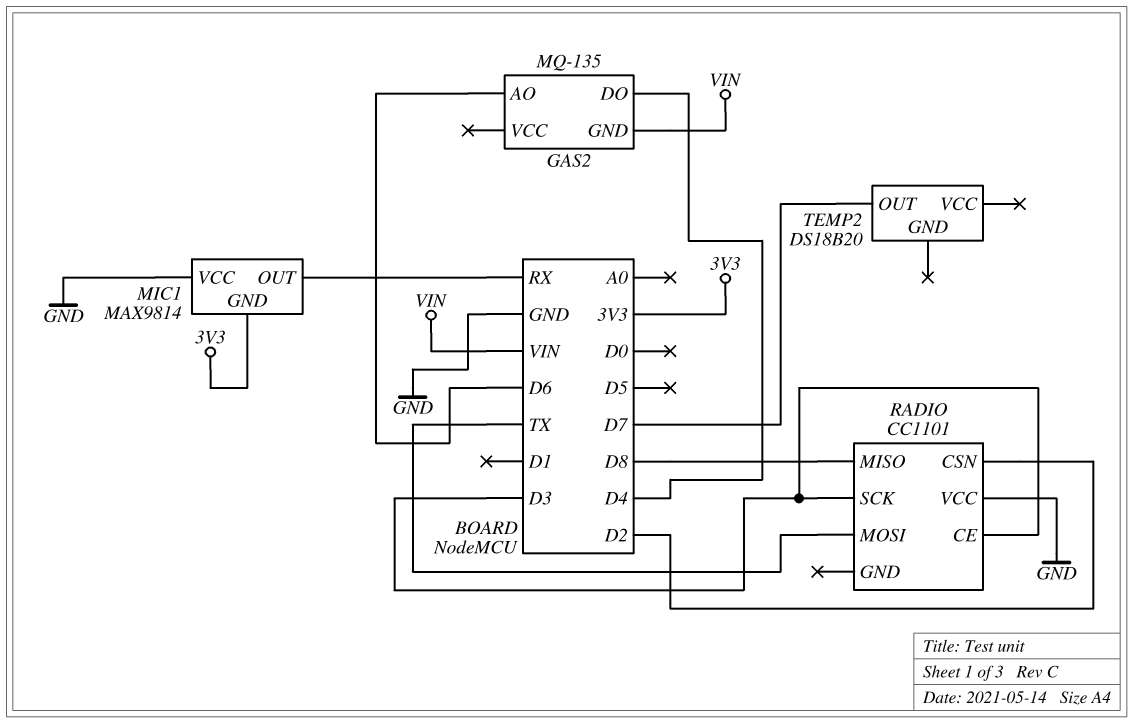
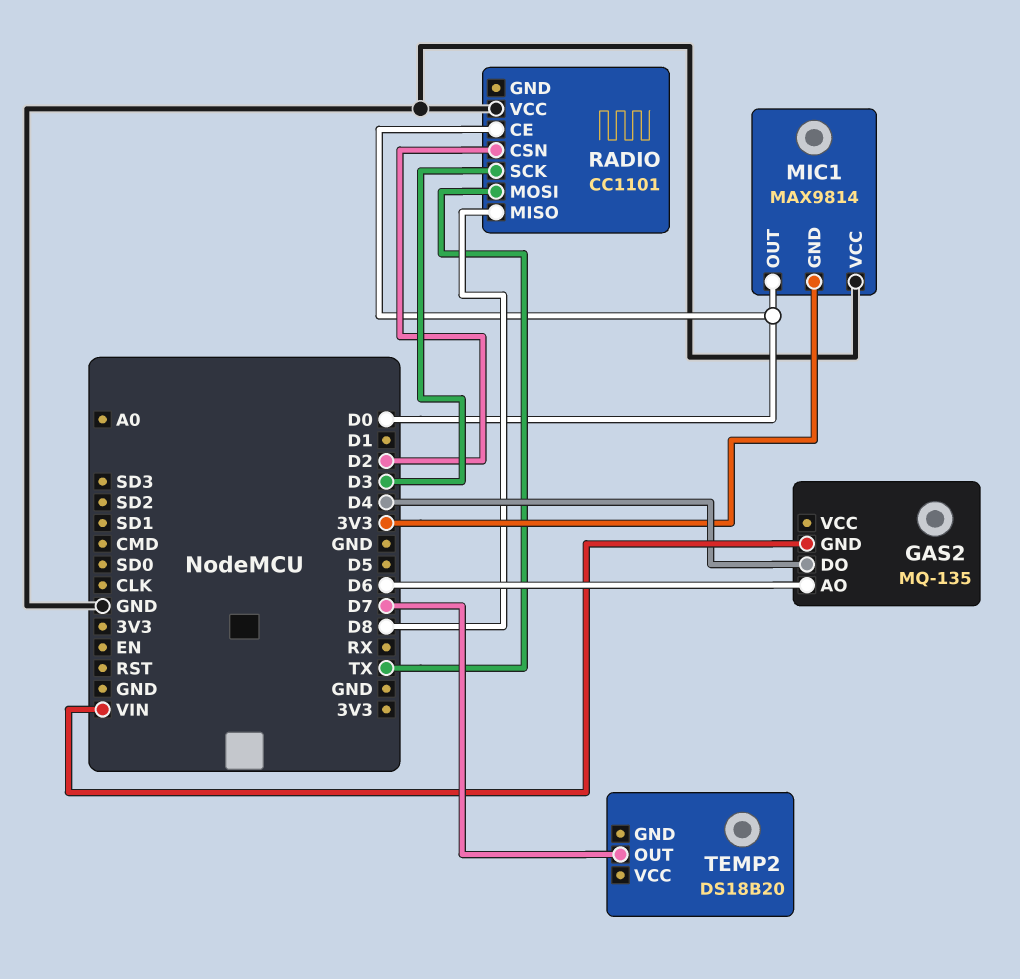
MIC1 pin OUT: RX -> D0
RADIO pin CE: D3 -> D0

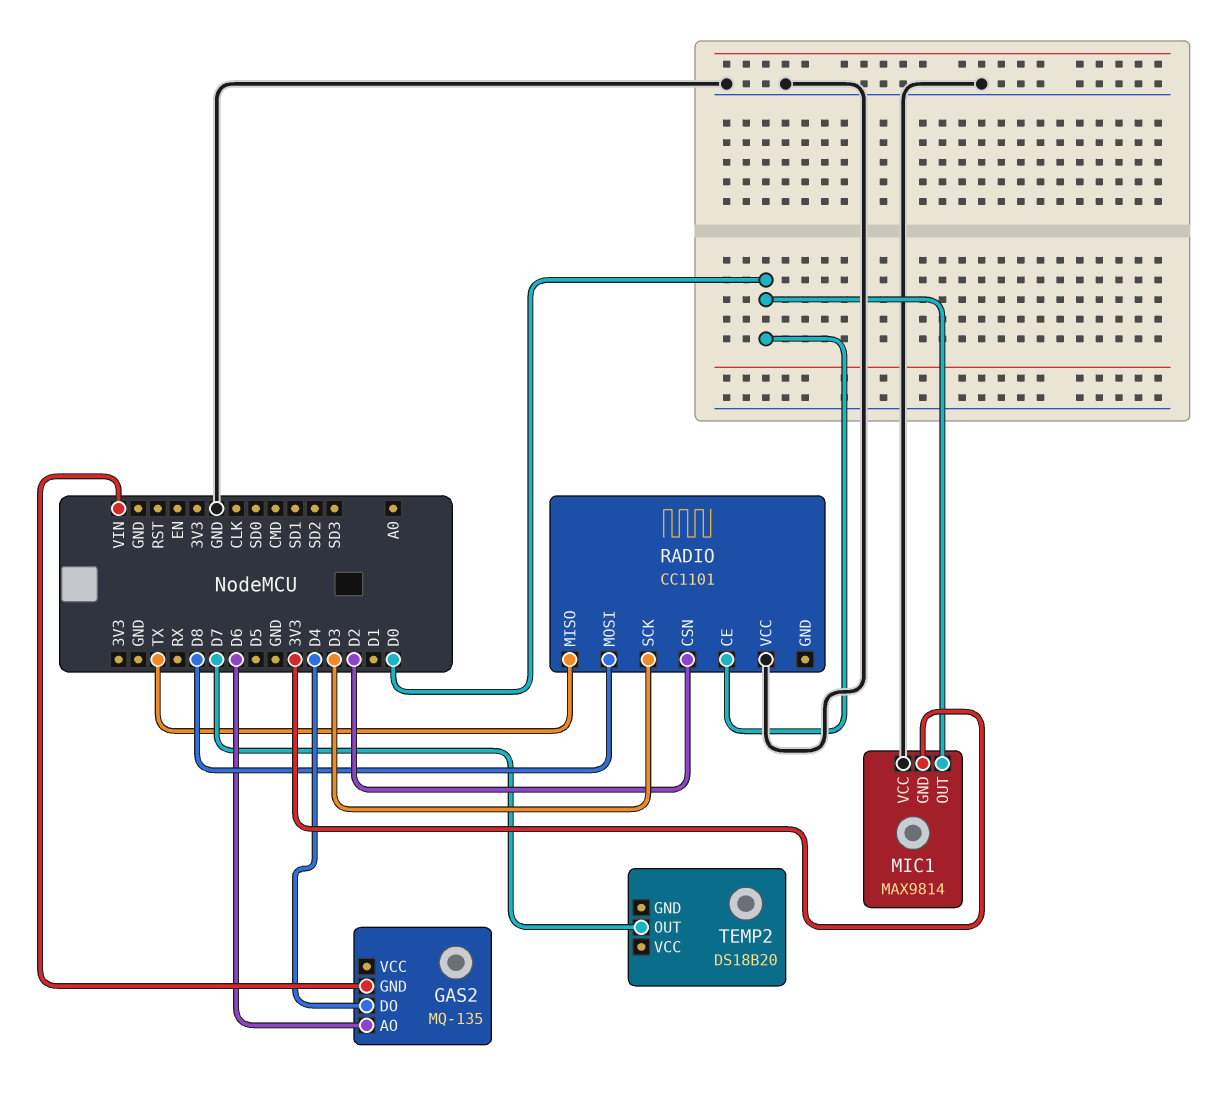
RADIO pin MISO: D8 -> TX
RADIO pin MOSI: TX -> D8

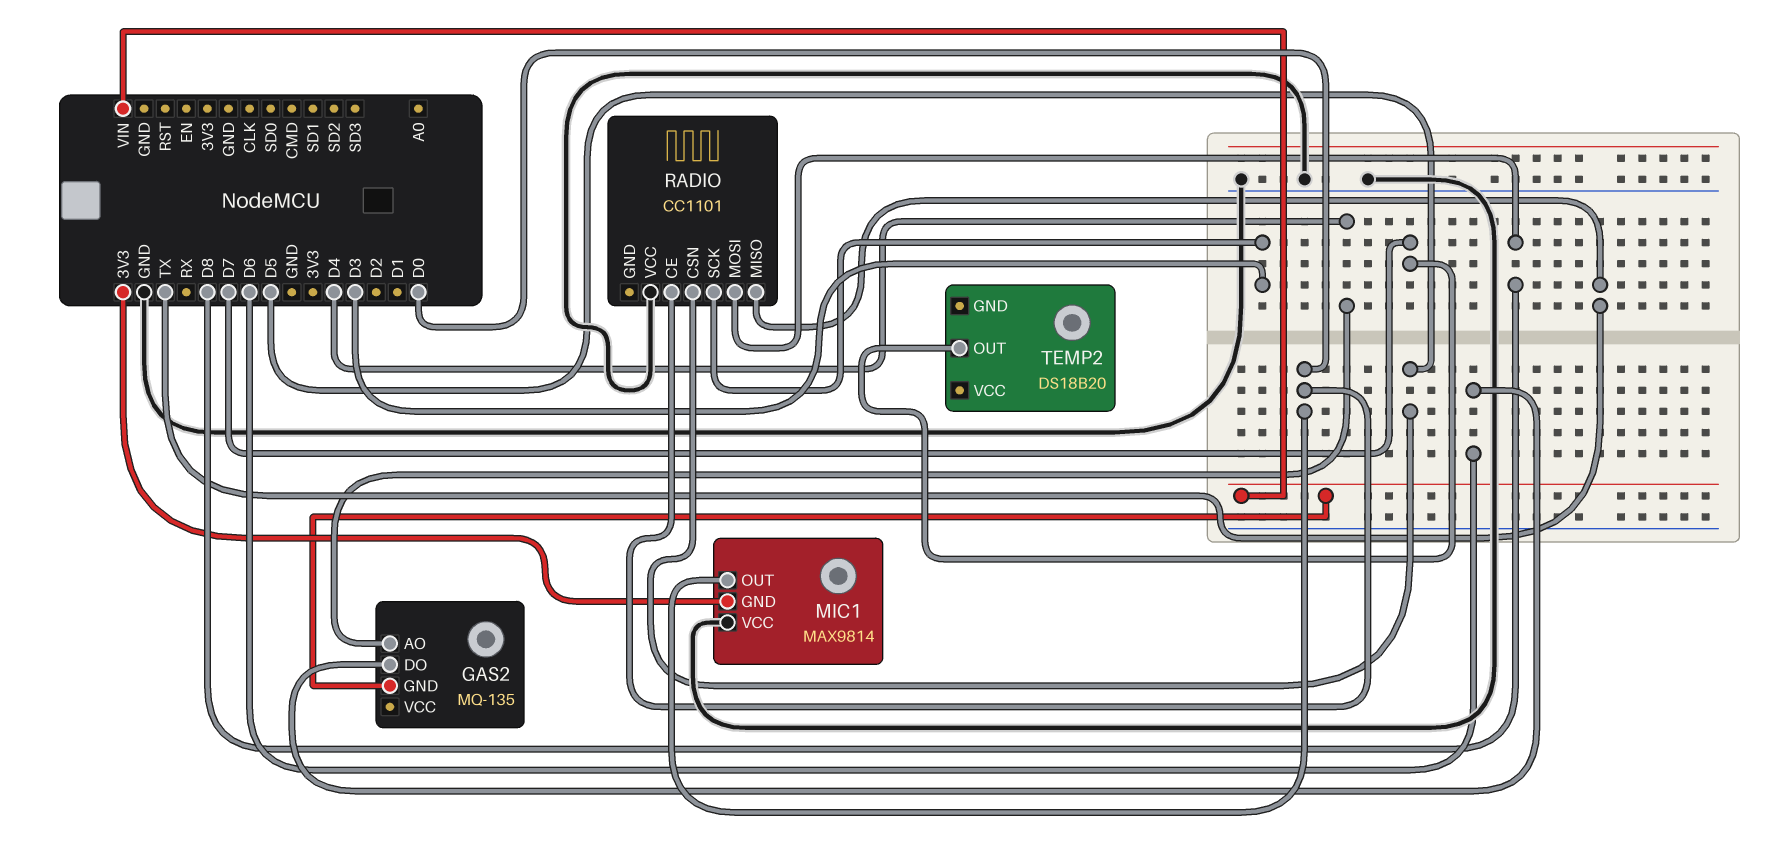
GAS2 pin AO: D6 -> D4
GAS2 pin DO: D4 -> D6
RADIO pin CSN: D2 -> D5

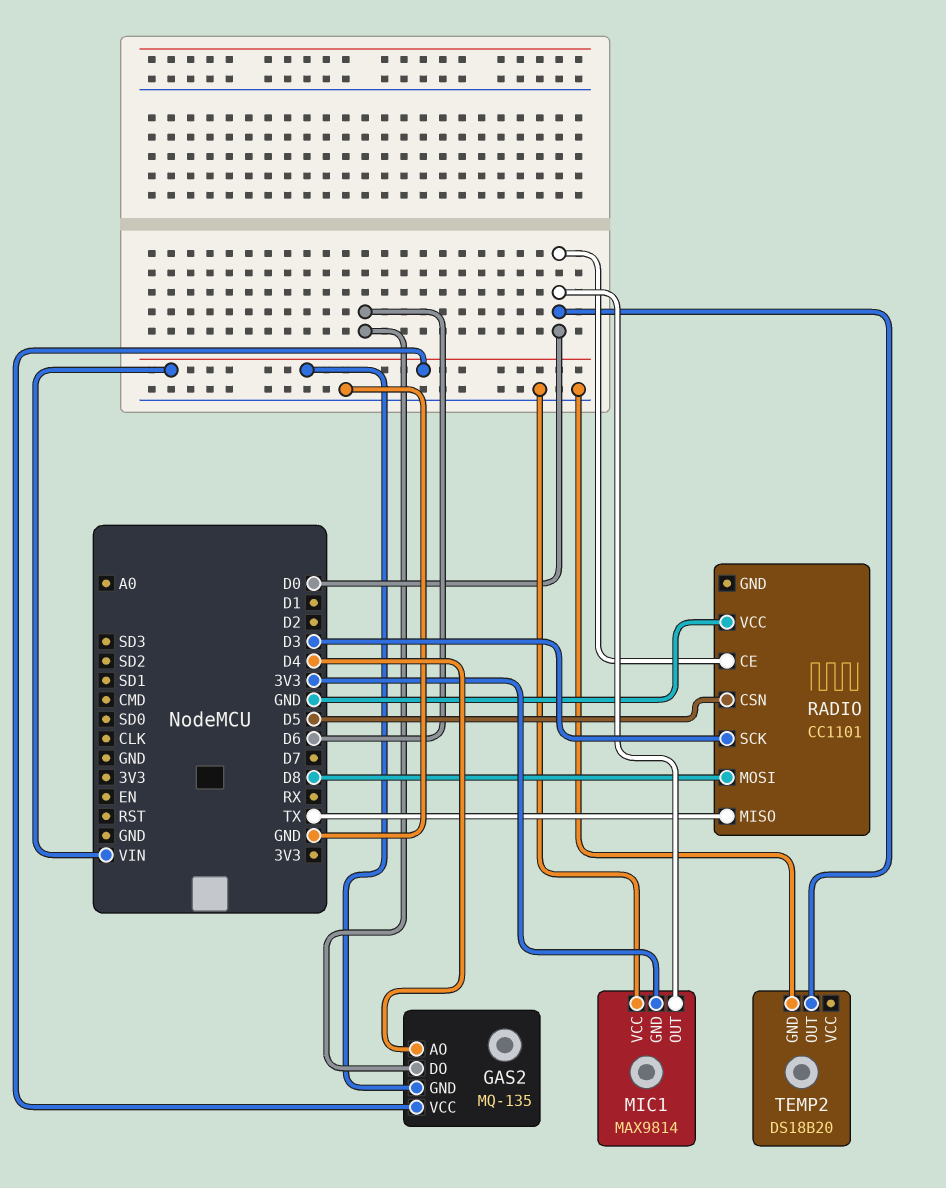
GAS2 pin VCC: none -> VIN
TEMP2 pin GND: none -> GND
TEMP2 pin OUT: D7 -> D0

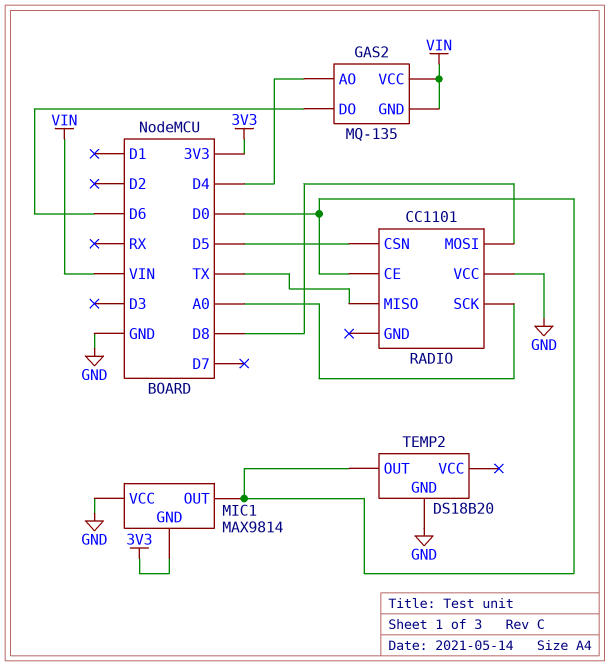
RADIO pin SCK: D3 -> A0

